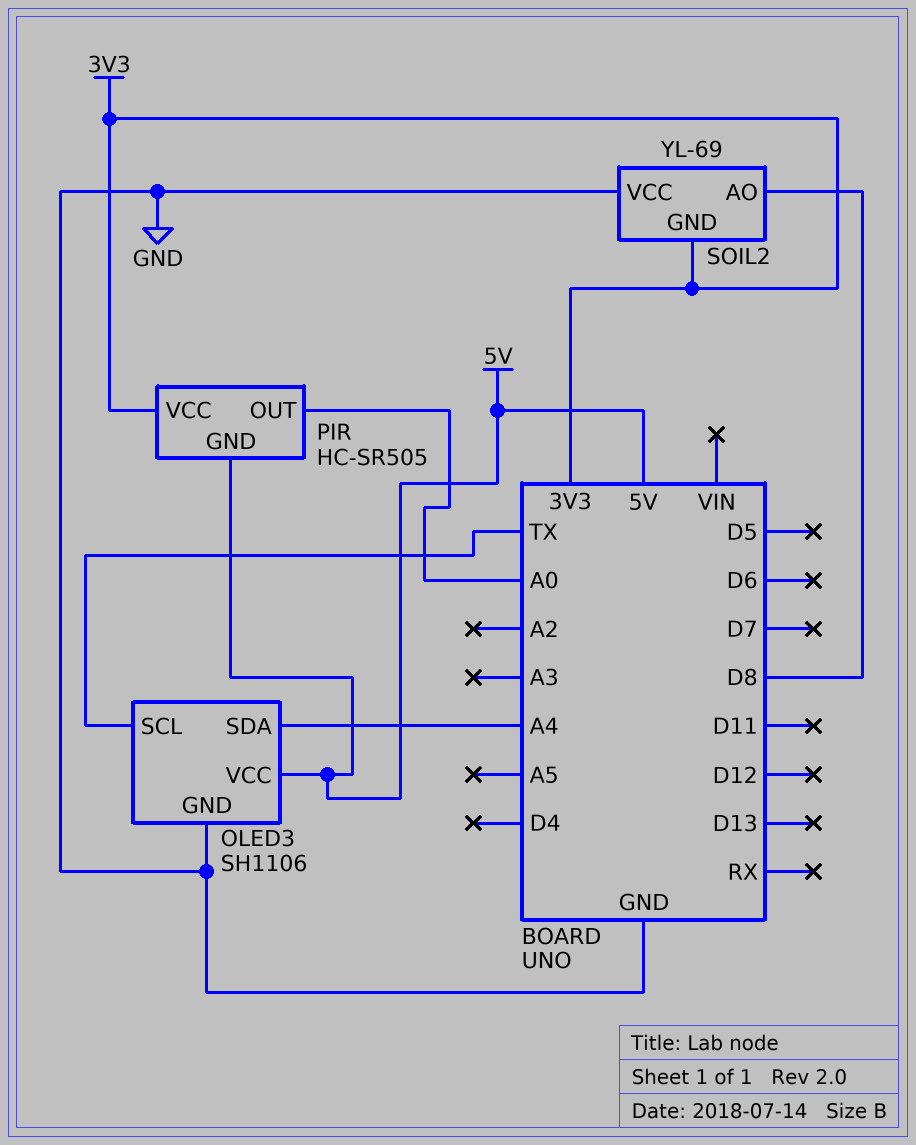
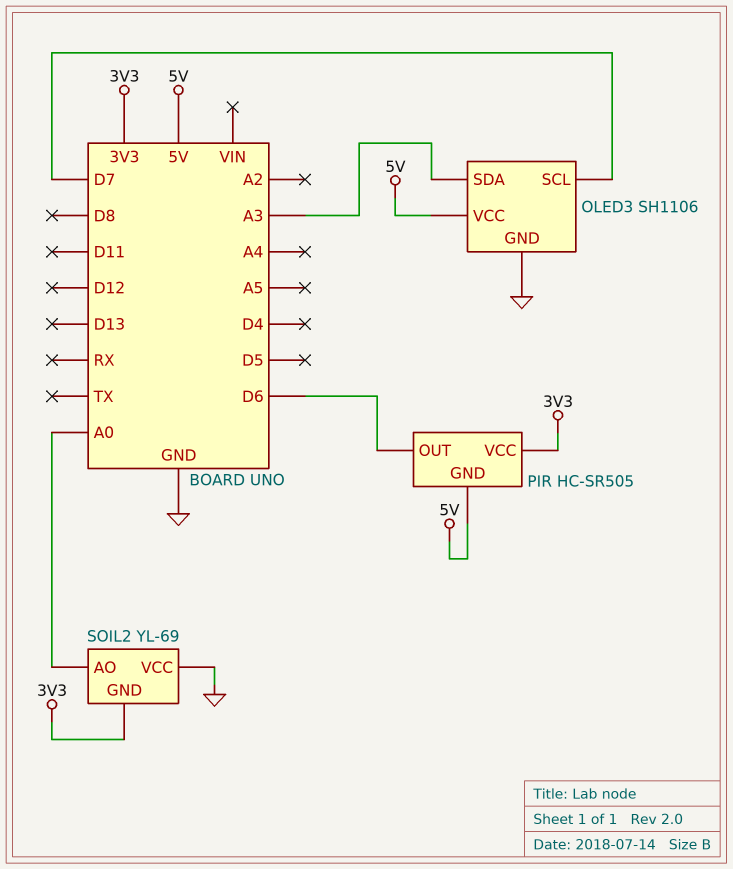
OLED3 pin SCL: TX -> D7
OLED3 pin SDA: A4 -> A3
PIR pin OUT: A0 -> D6
SOIL2 pin AO: D8 -> A0

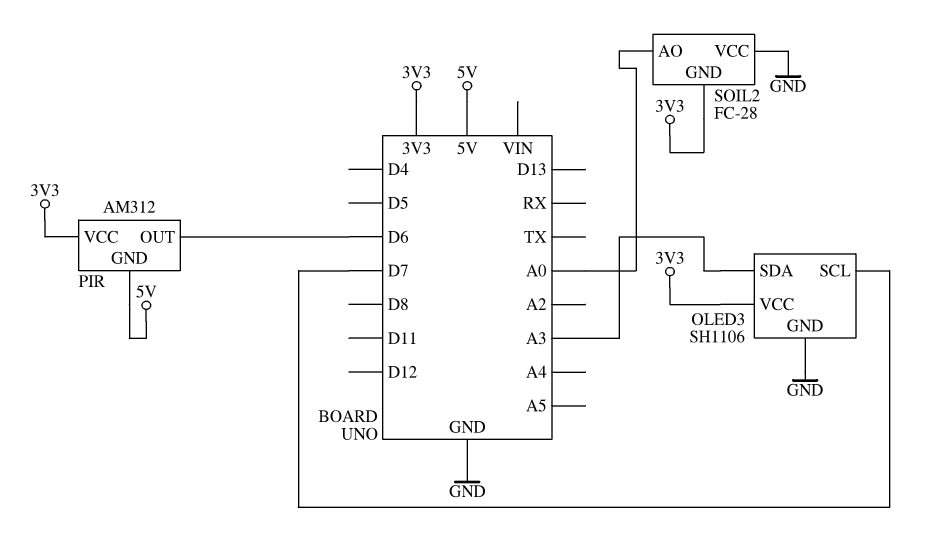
OLED3 pin VCC: 5V -> 3V3
PIR: HC-SR505 -> AM312
SOIL2: YL-69 -> FC-28

